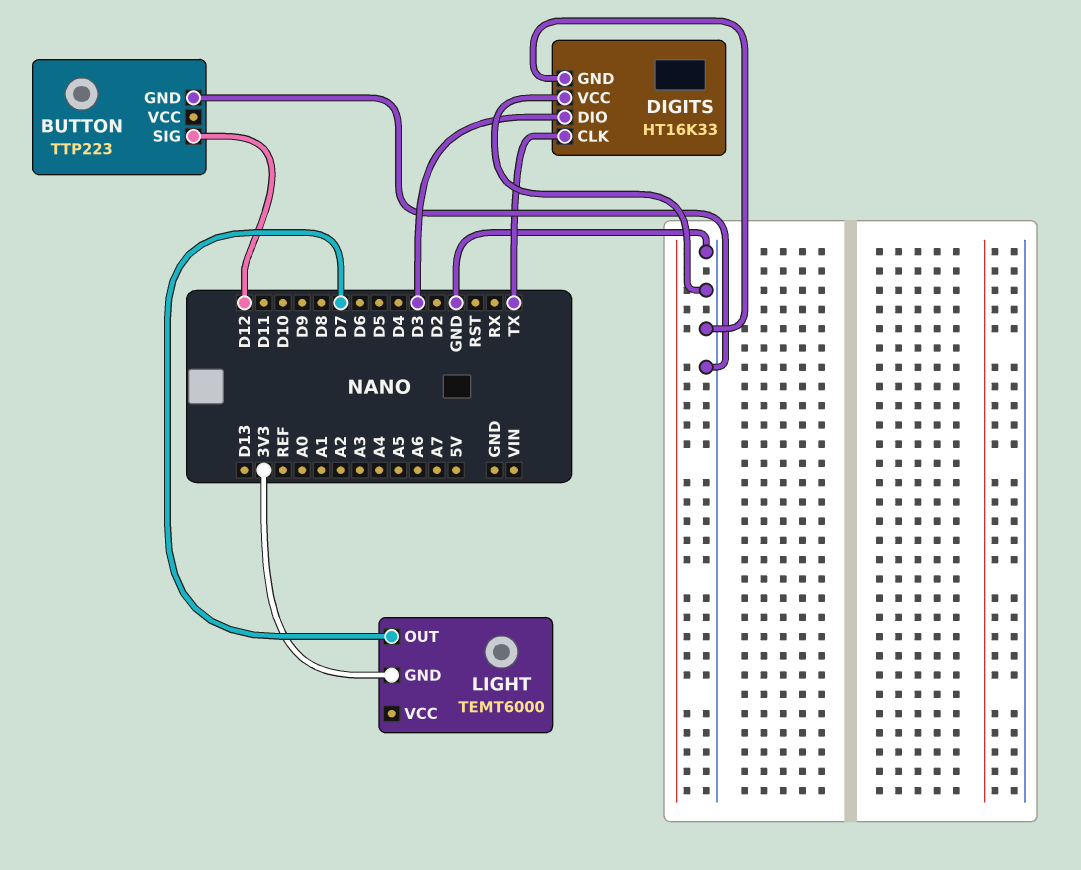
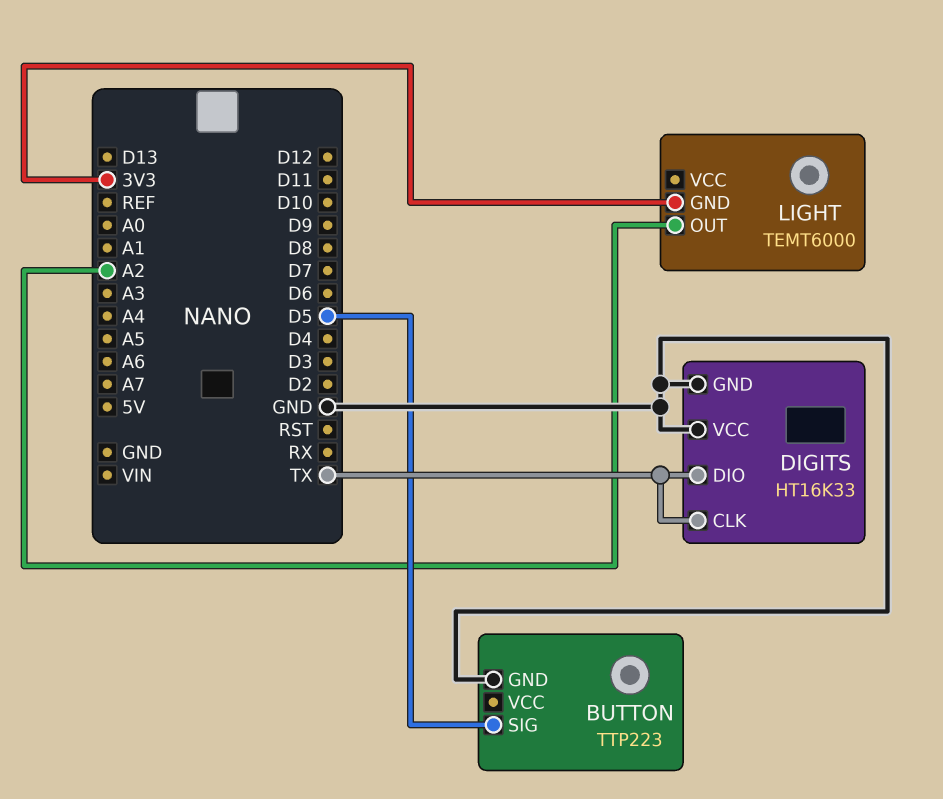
BUTTON pin SIG: D12 -> D5
DIGITS pin DIO: D3 -> TX
LIGHT pin OUT: D7 -> A2

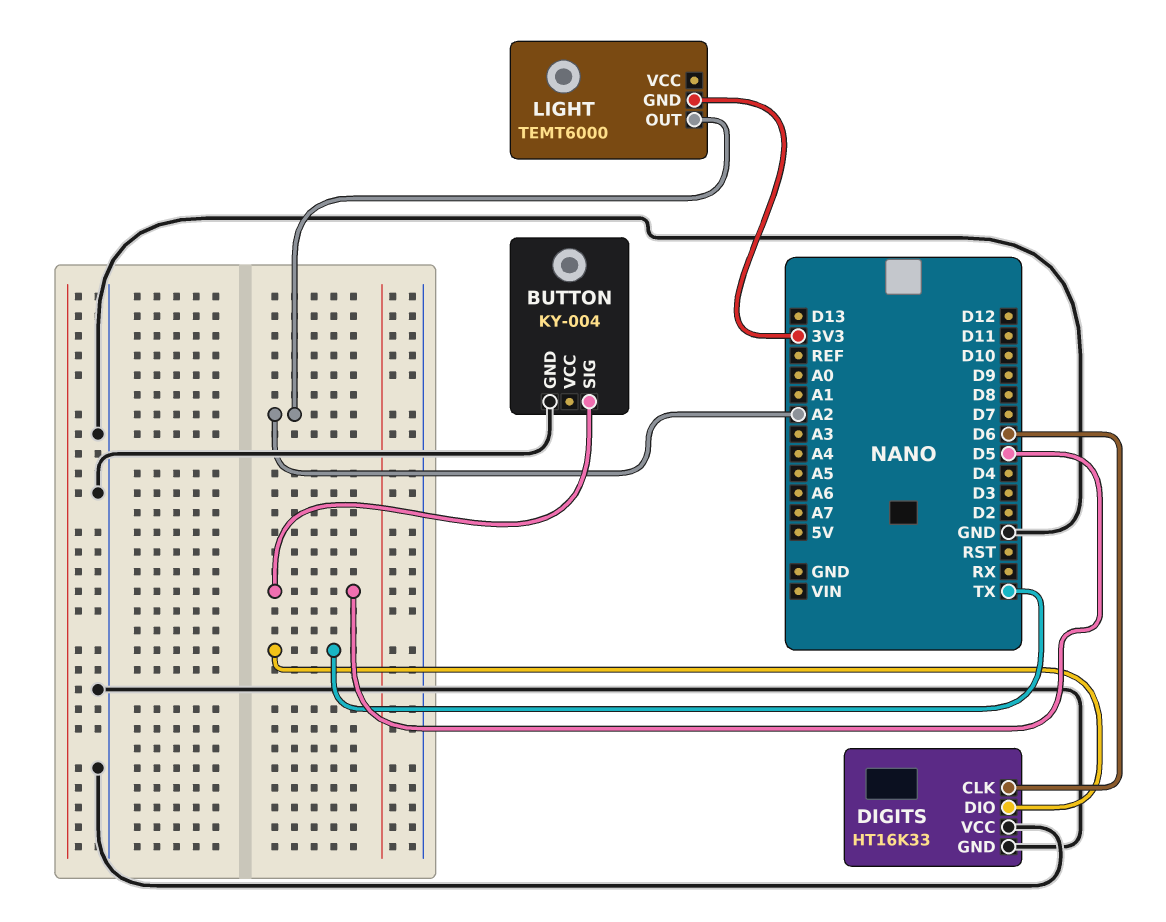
BUTTON: TTP223 -> KY-004
DIGITS pin CLK: TX -> D6

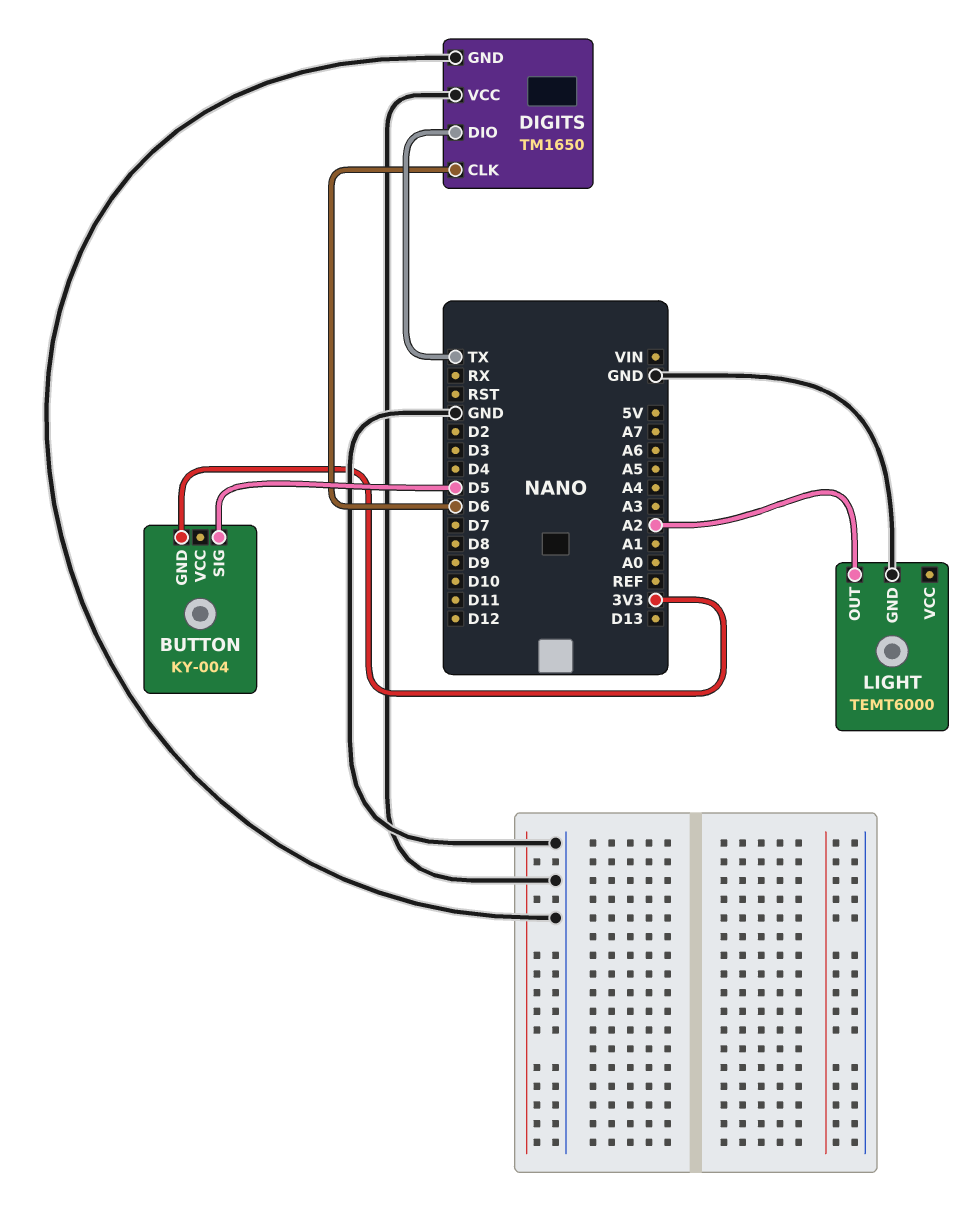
BUTTON pin GND: GND -> 3V3
DIGITS: HT16K33 -> TM1650
LIGHT pin GND: 3V3 -> GND

